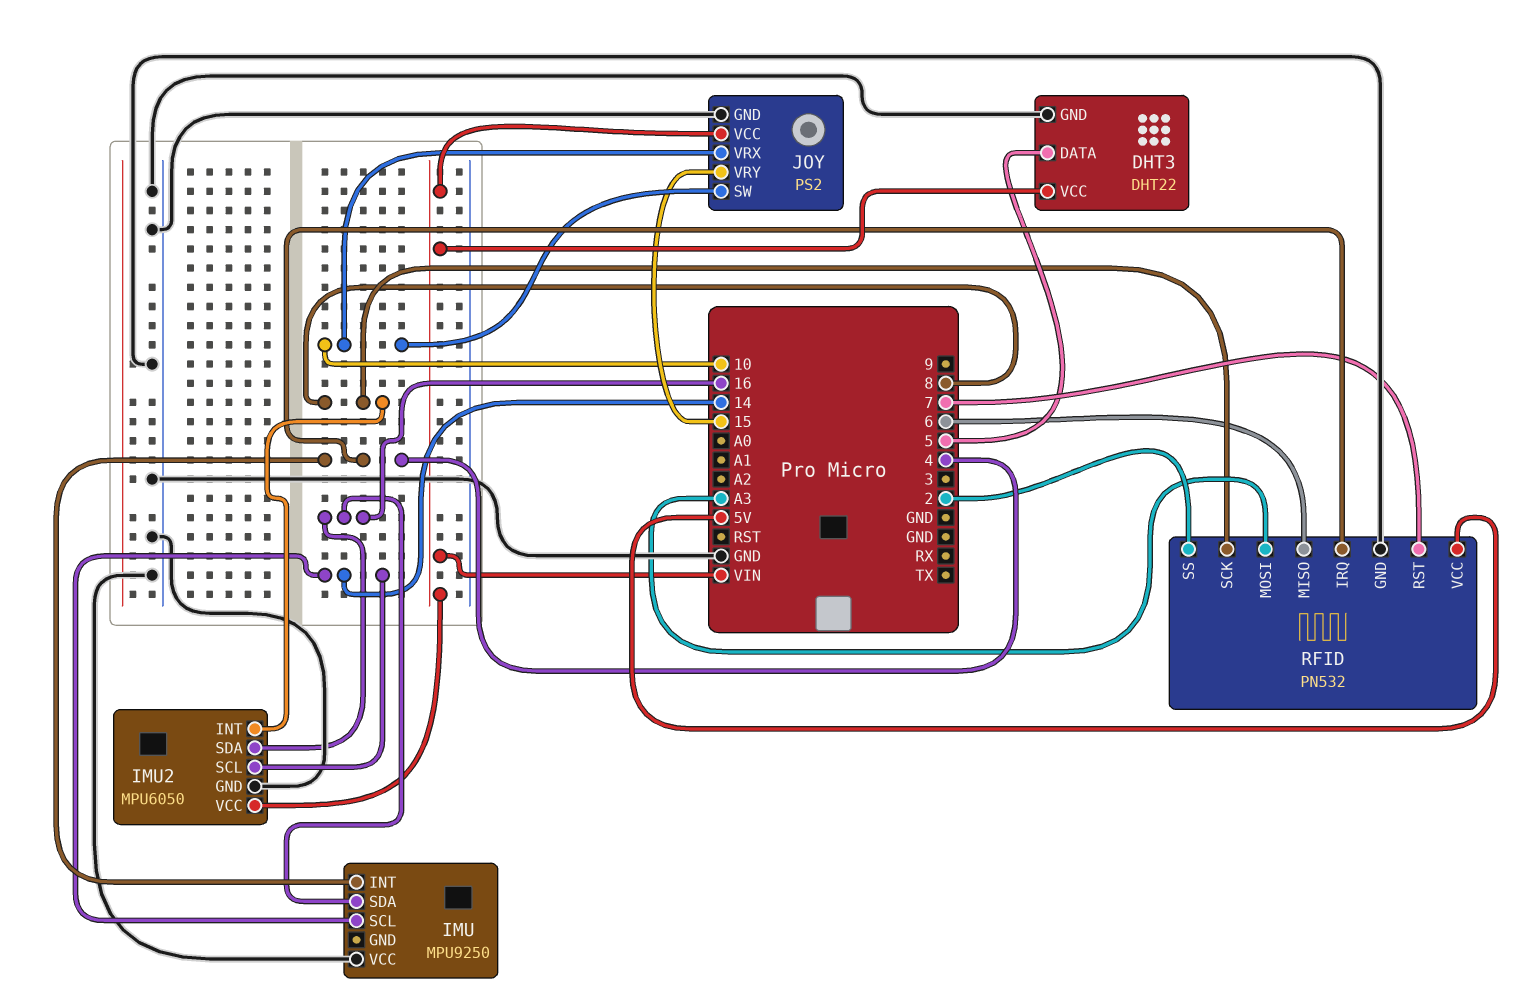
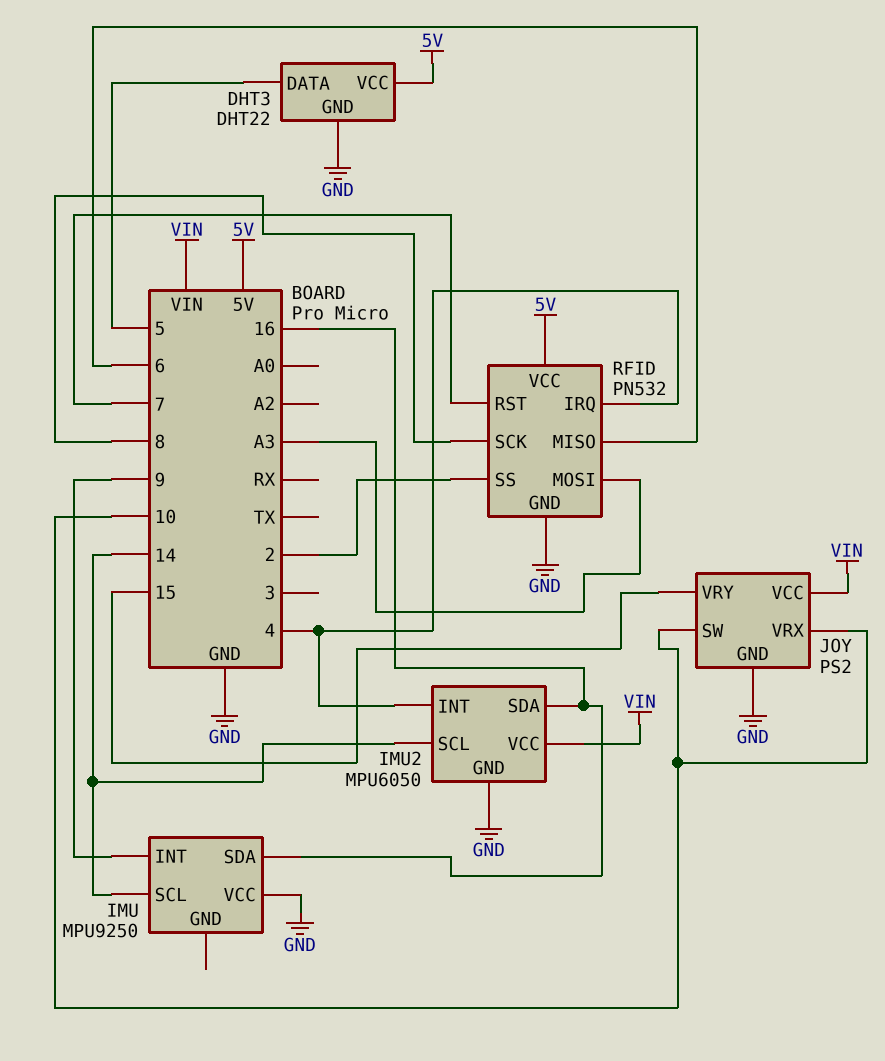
DHT3 pin VCC: VIN -> 5V
IMU pin INT: 4 -> 9
IMU2 pin INT: 8 -> 4

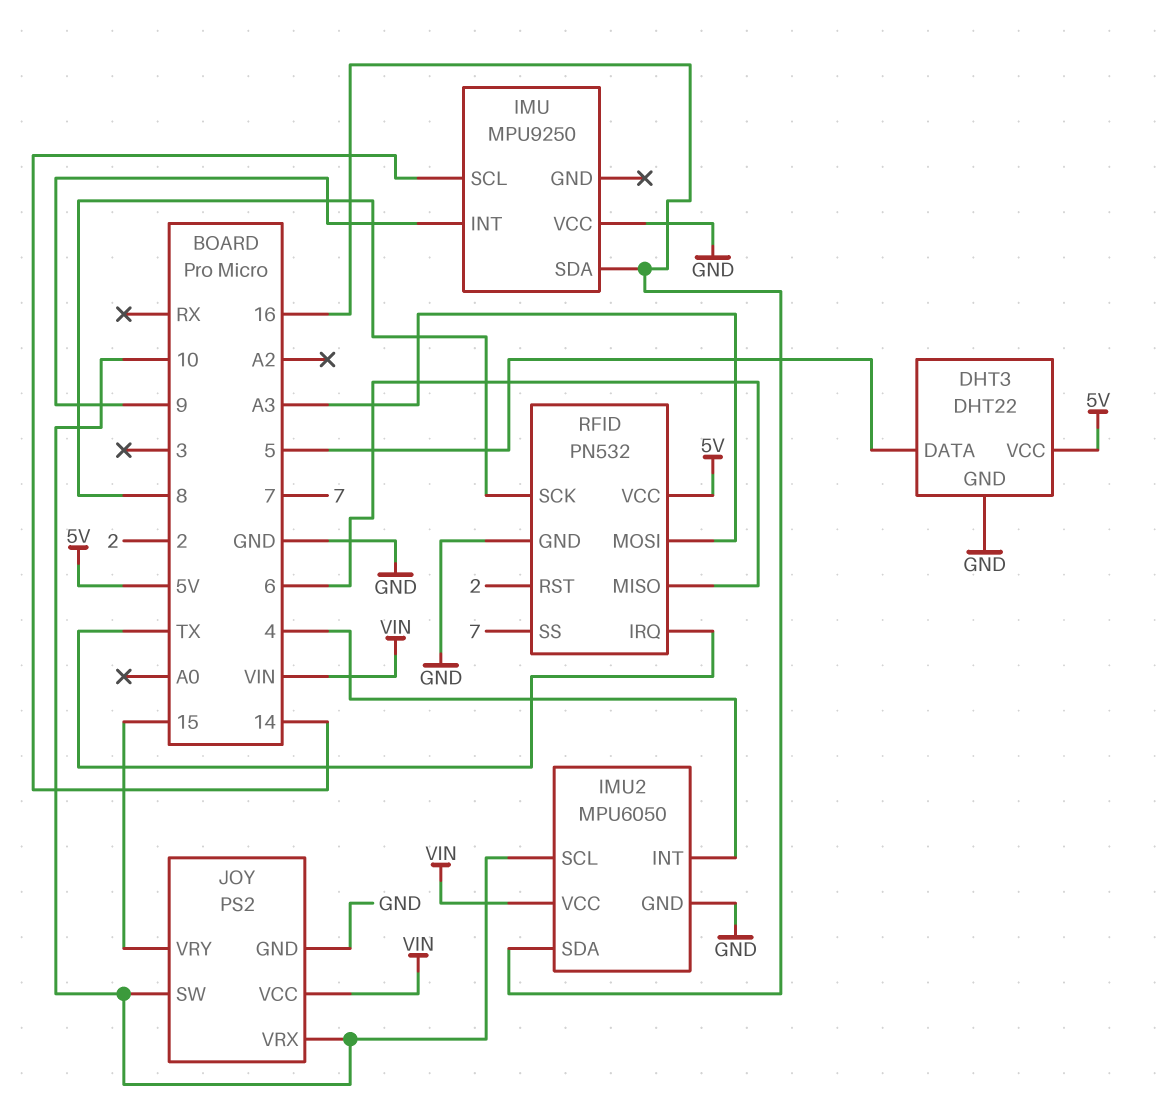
IMU2 pin SCL: 14 -> 10
RFID pin IRQ: 4 -> TX
RFID pin RST: 7 -> 2
RFID pin SS: 2 -> 7

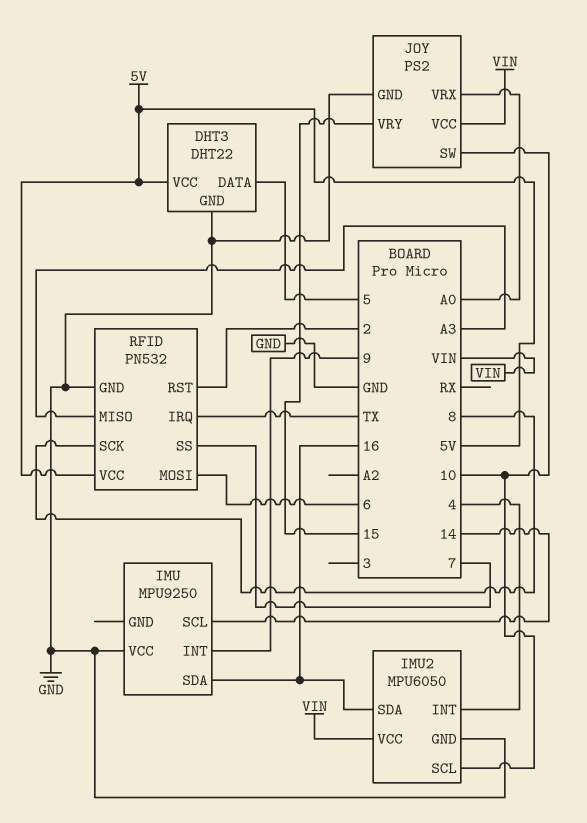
JOY pin VRX: 10 -> A0
RFID pin MISO: 6 -> A3
RFID pin MOSI: A3 -> 6

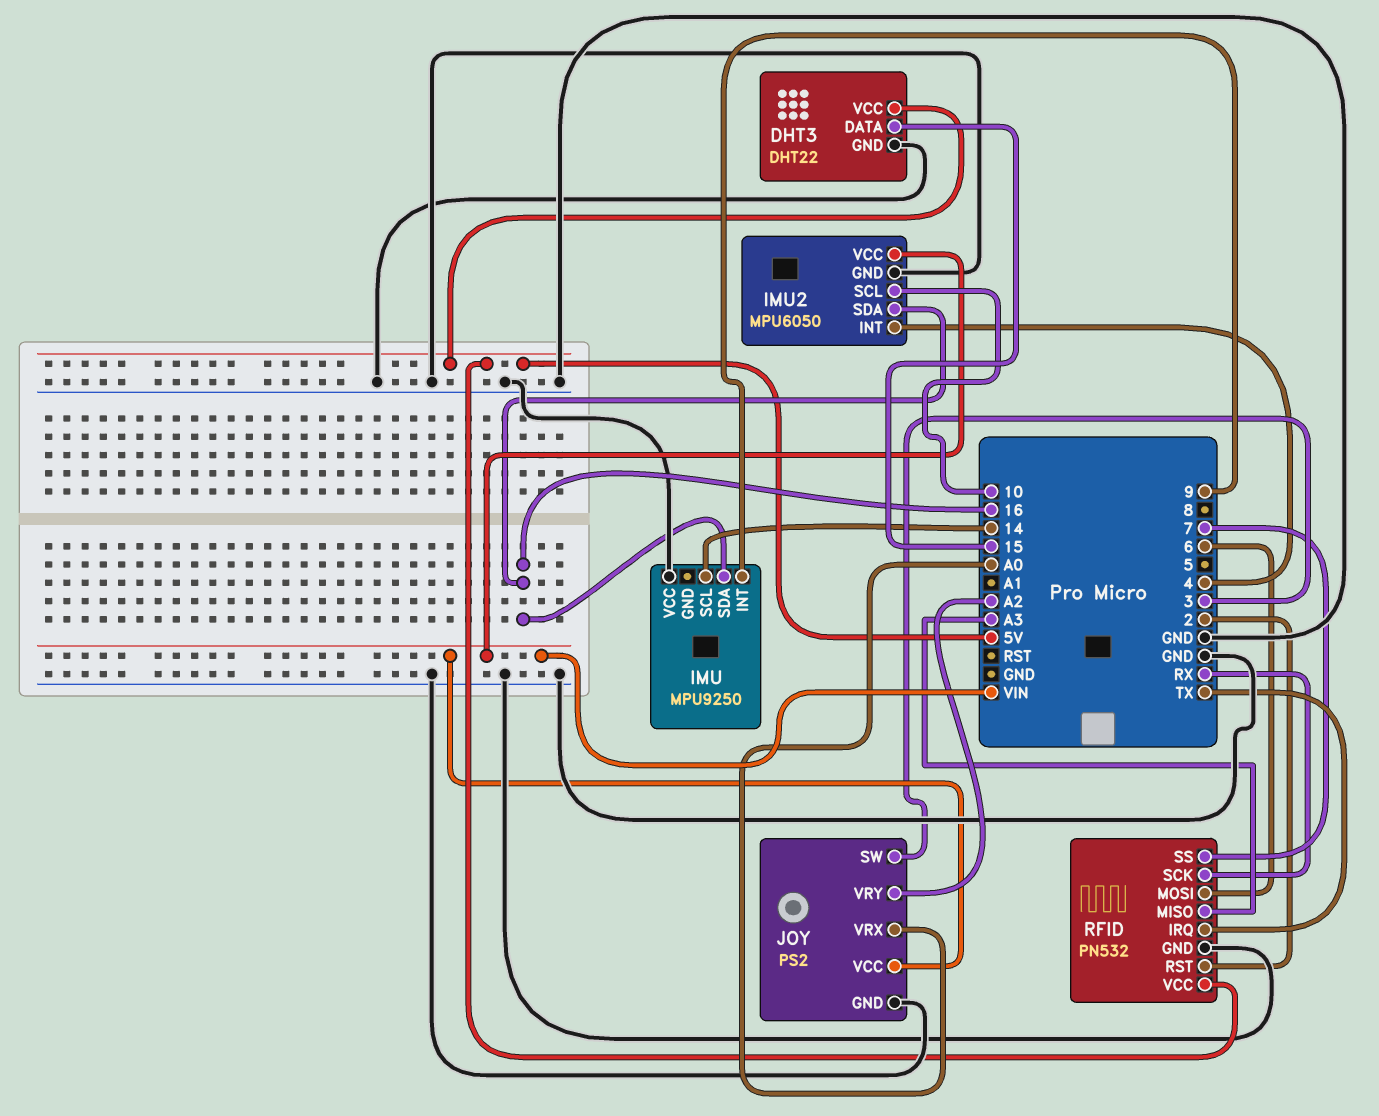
DHT3 pin DATA: 5 -> 15
JOY pin SW: 10 -> 3
JOY pin VRY: 15 -> A2
RFID pin SCK: 8 -> RX

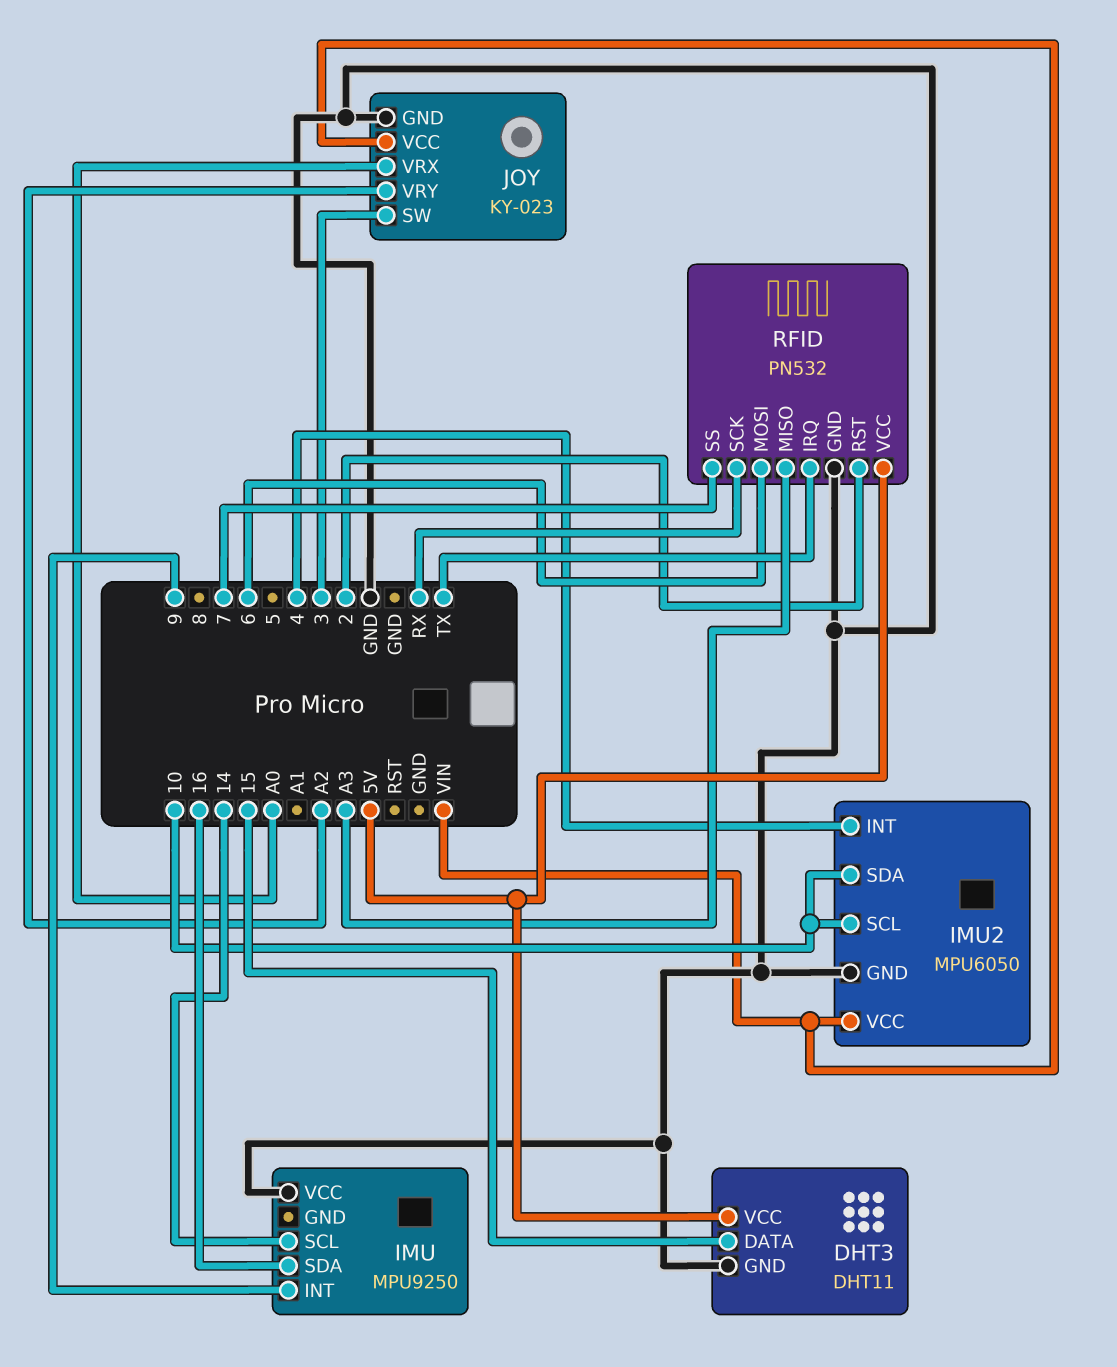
DHT3: DHT22 -> DHT11
IMU2 pin SDA: 16 -> 10
JOY: PS2 -> KY-023

